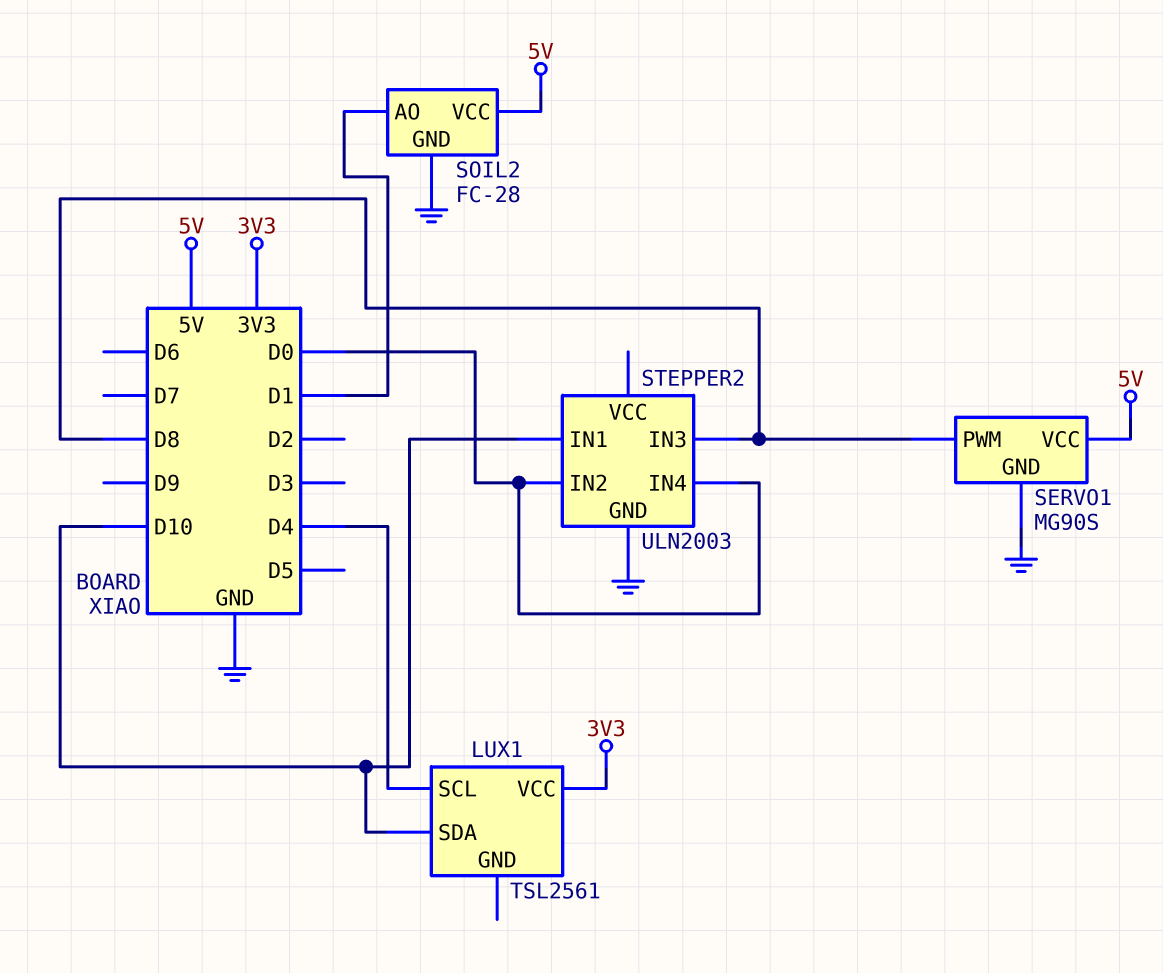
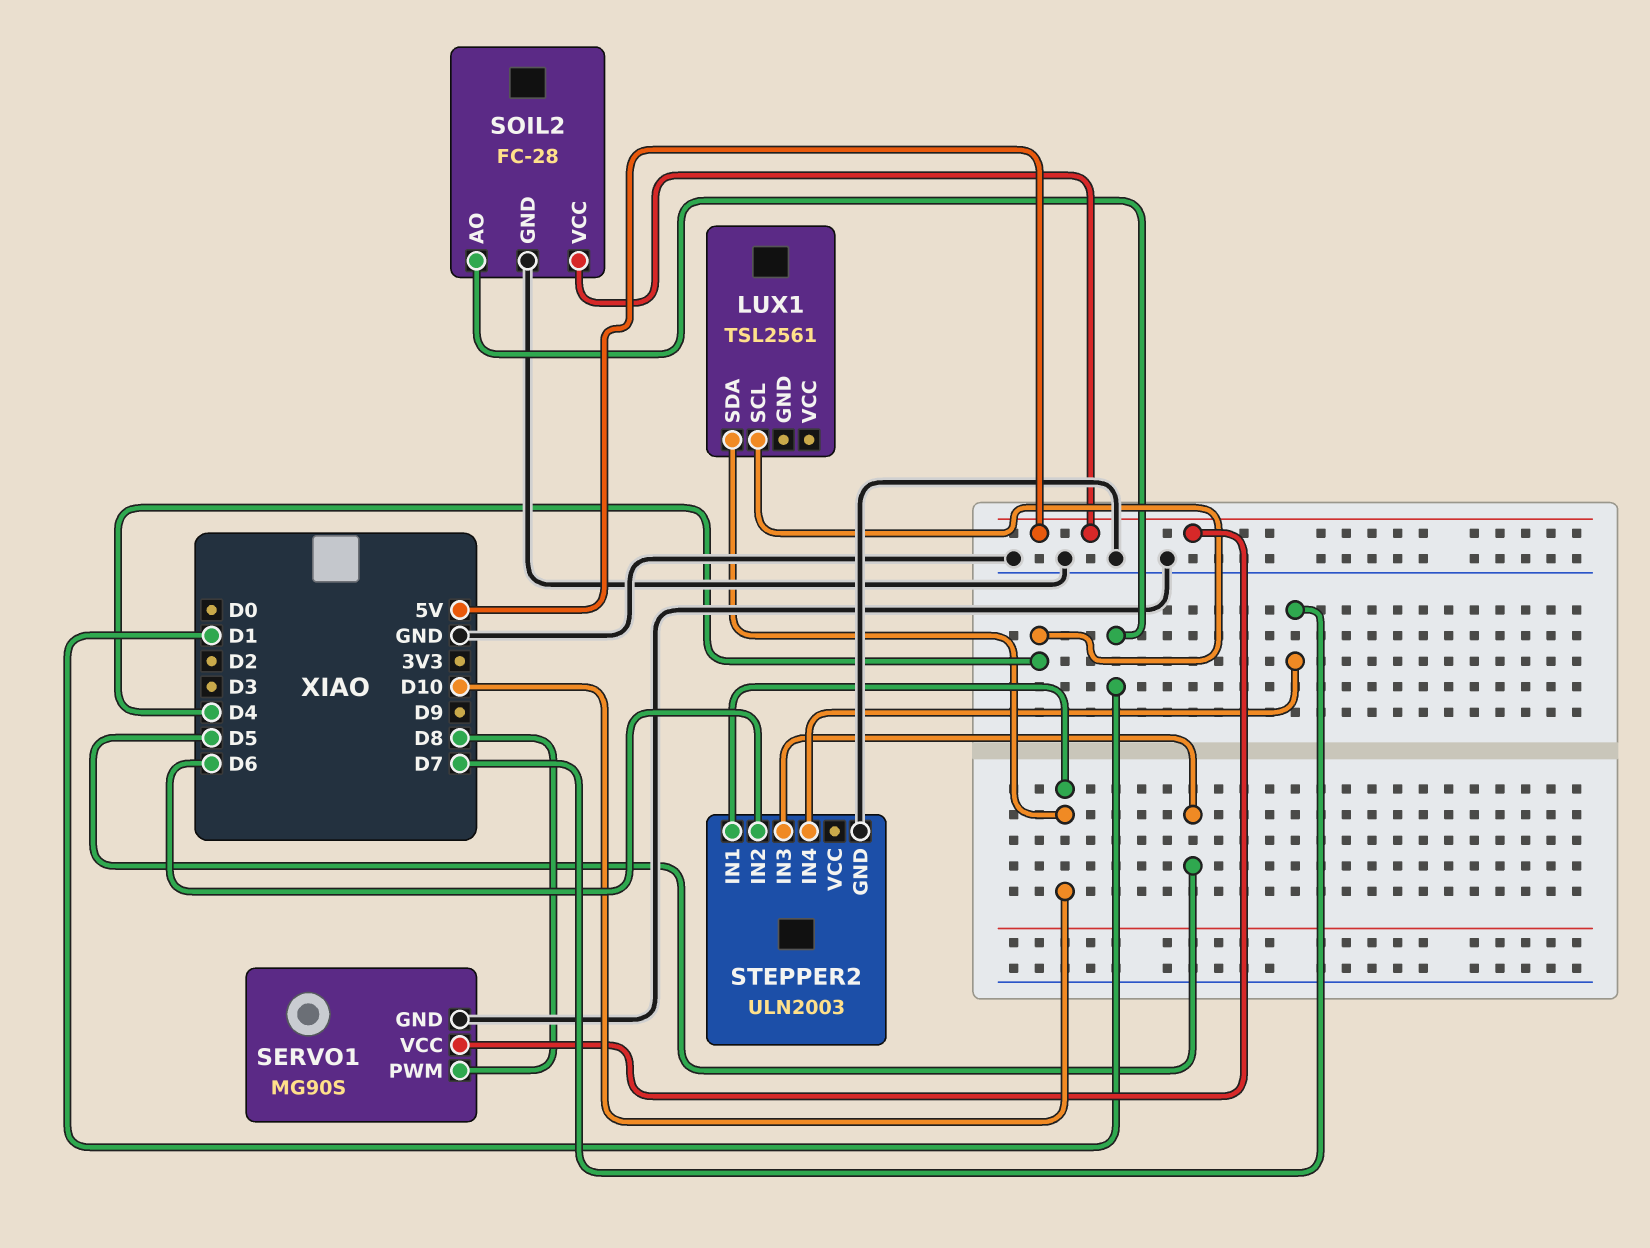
LUX1 pin VCC: 3V3 -> none
STEPPER2 pin IN2: D0 -> D6
STEPPER2 pin IN3: D8 -> D5
STEPPER2 pin IN4: D0 -> D7

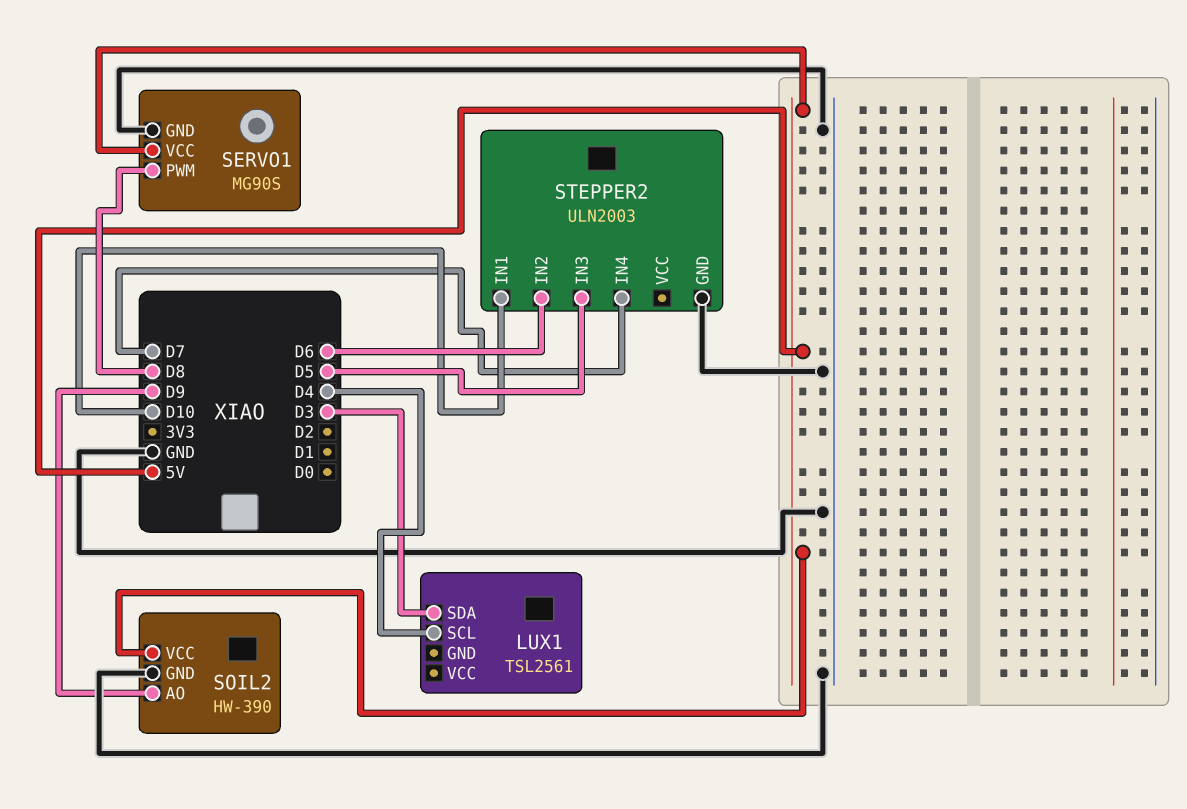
LUX1 pin SDA: D10 -> D3
SOIL2: FC-28 -> HW-390
SOIL2 pin AO: D1 -> D9

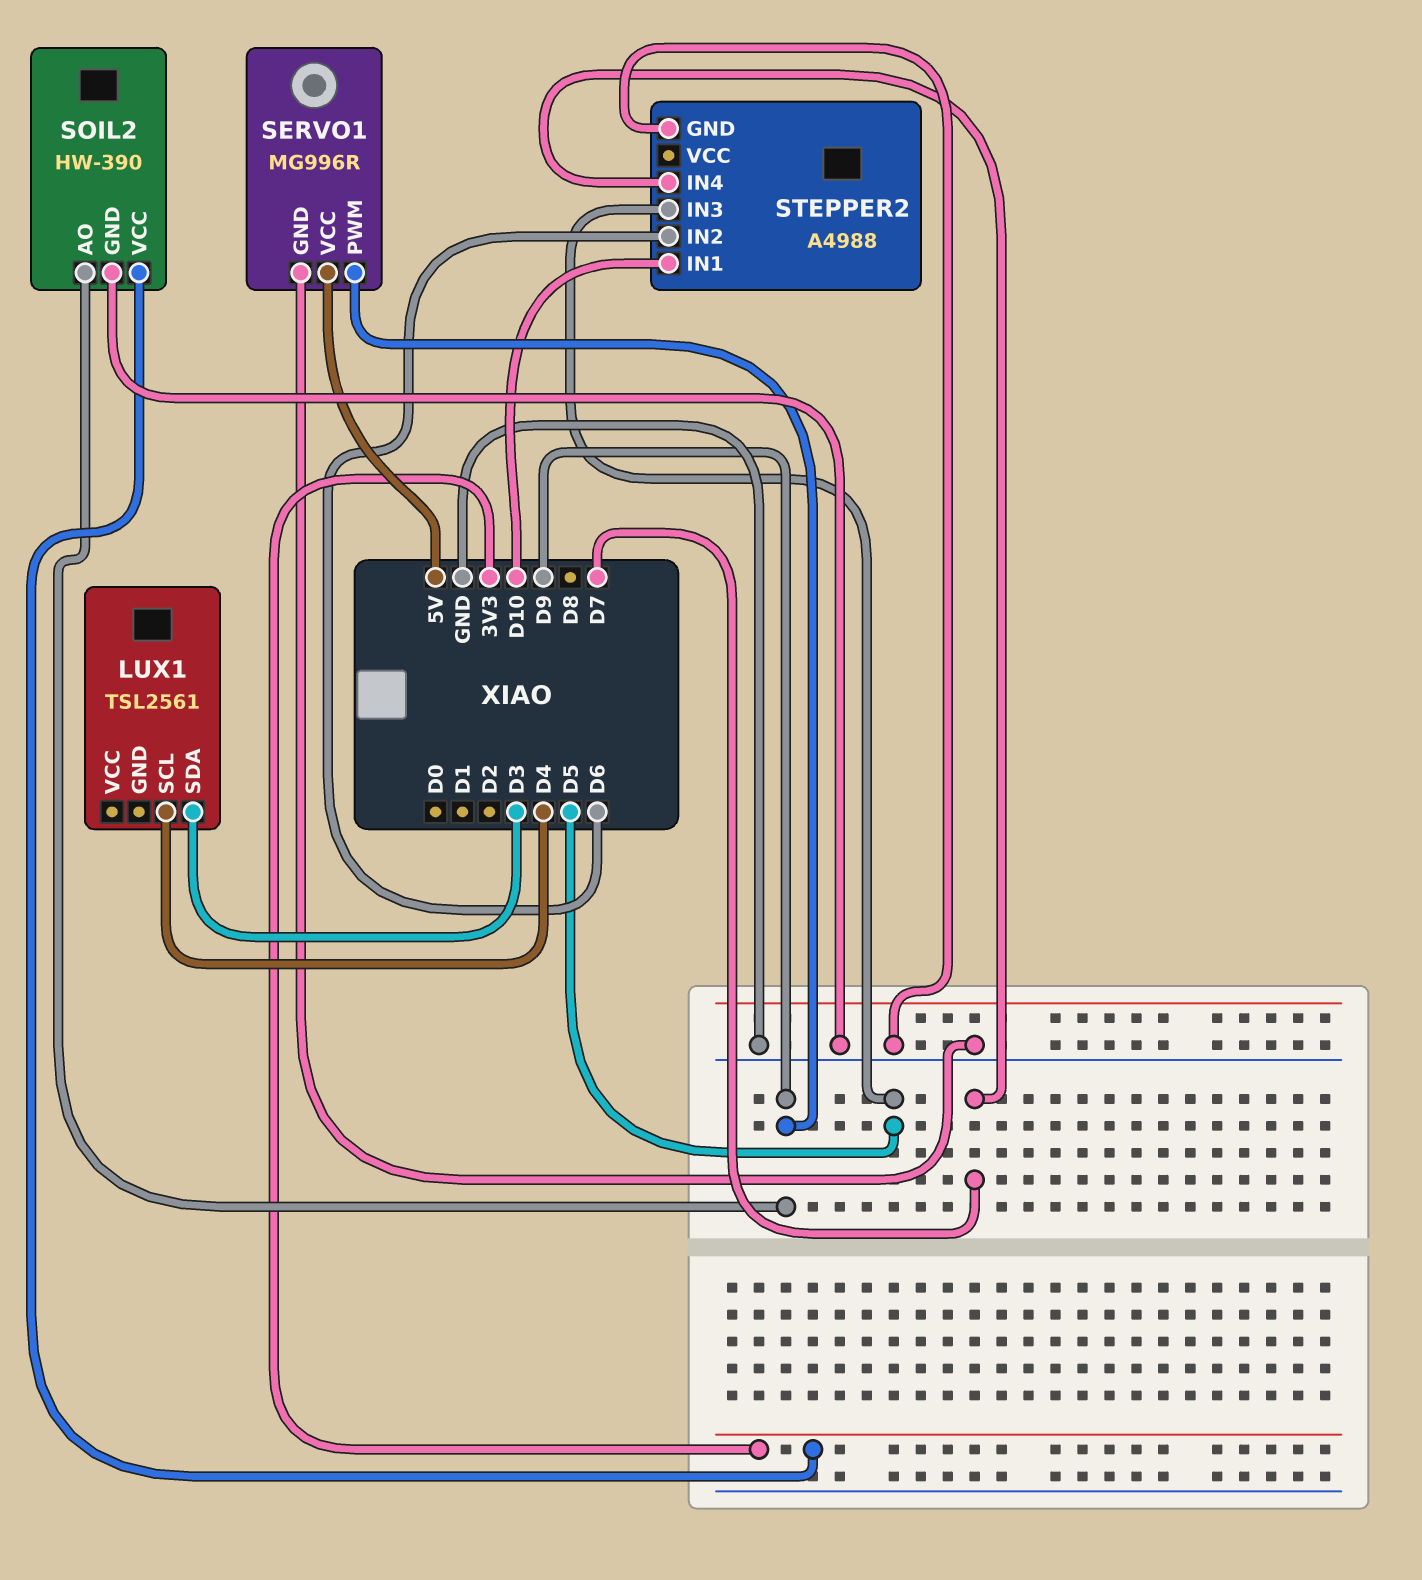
SERVO1: MG90S -> MG996R
SERVO1 pin PWM: D8 -> D9
SOIL2 pin VCC: 5V -> 3V3
STEPPER2: ULN2003 -> A4988

